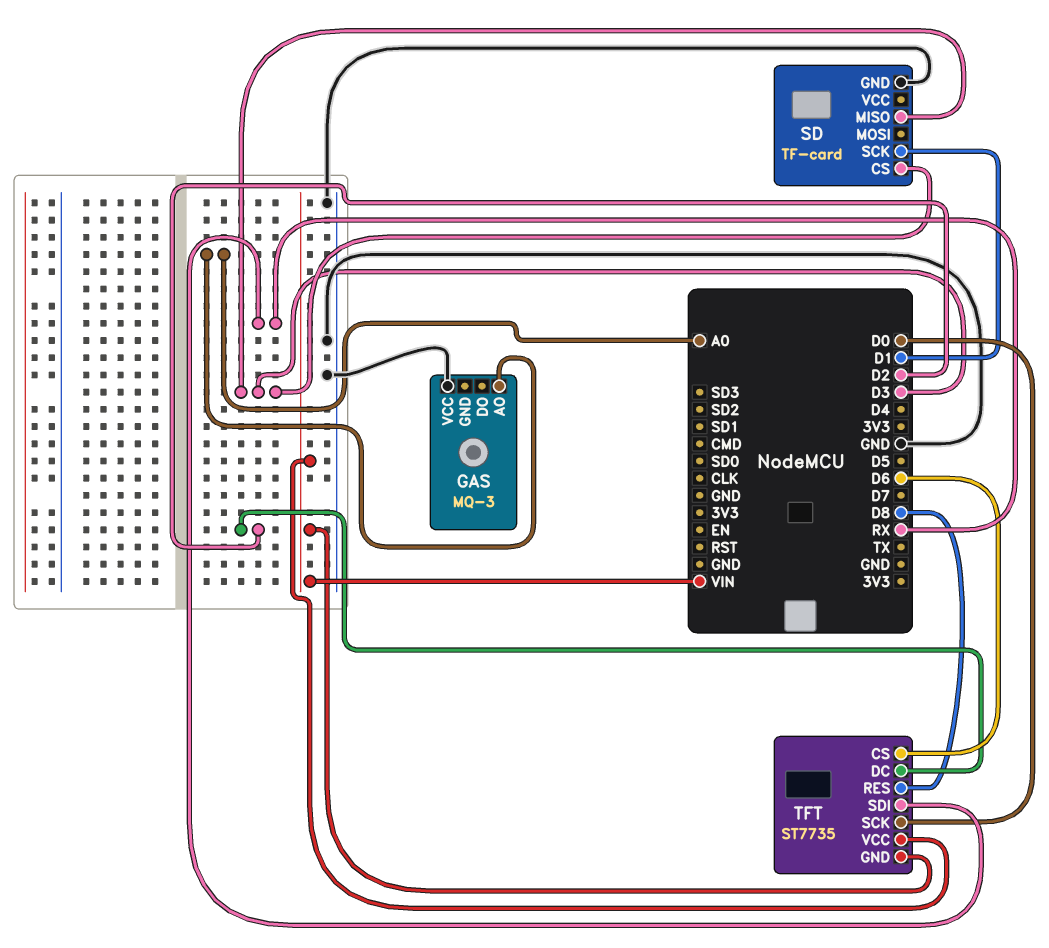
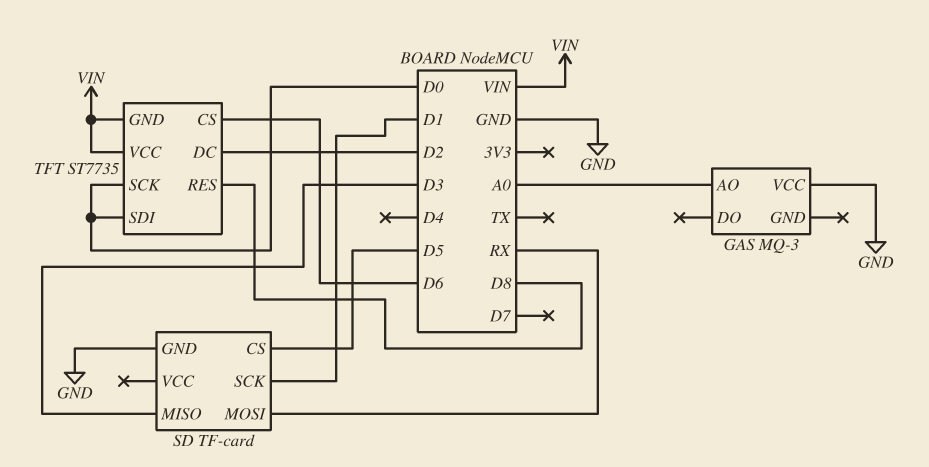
SD pin CS: D3 -> D5
SD pin MOSI: none -> RX
TFT pin SDI: RX -> D0

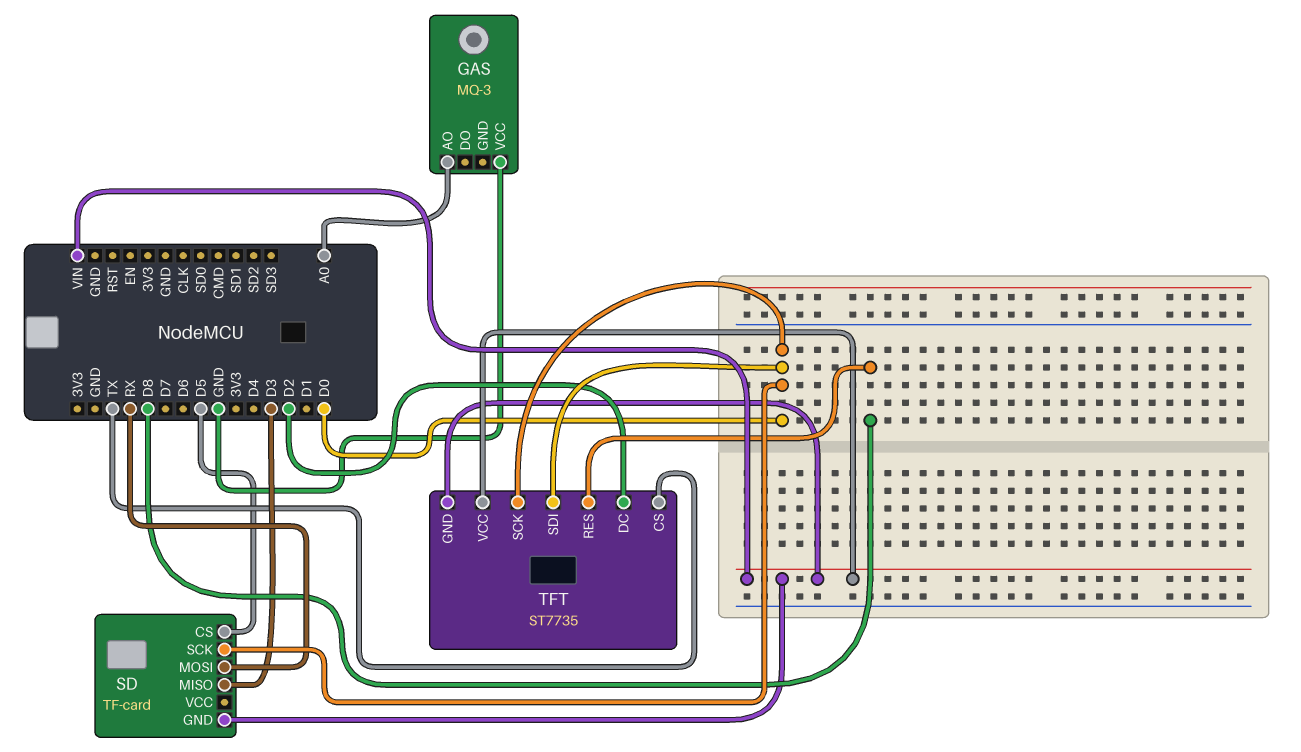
SD pin GND: GND -> VIN
SD pin SCK: D1 -> D0
TFT pin CS: D6 -> TX

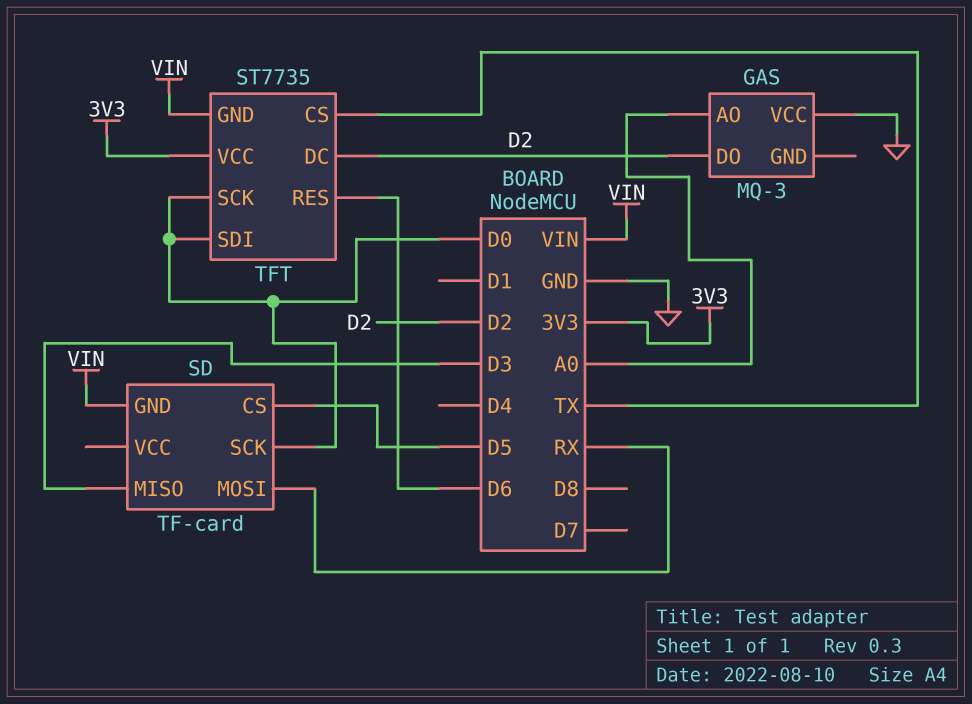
GAS pin DO: none -> D2
TFT pin RES: D8 -> D6
TFT pin VCC: VIN -> 3V3

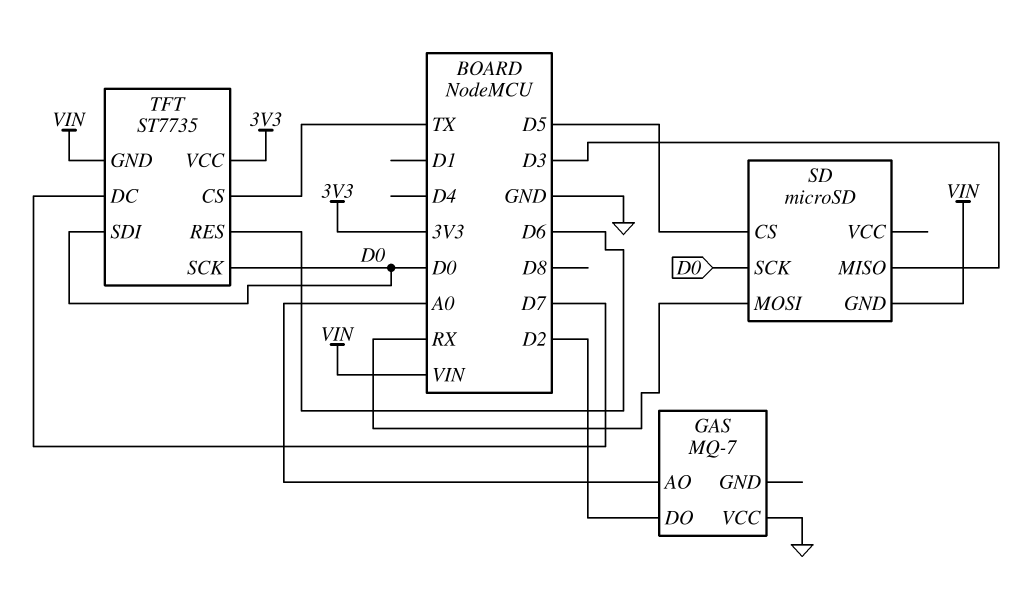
GAS: MQ-3 -> MQ-7
SD: TF-card -> microSD
TFT pin DC: D2 -> D7

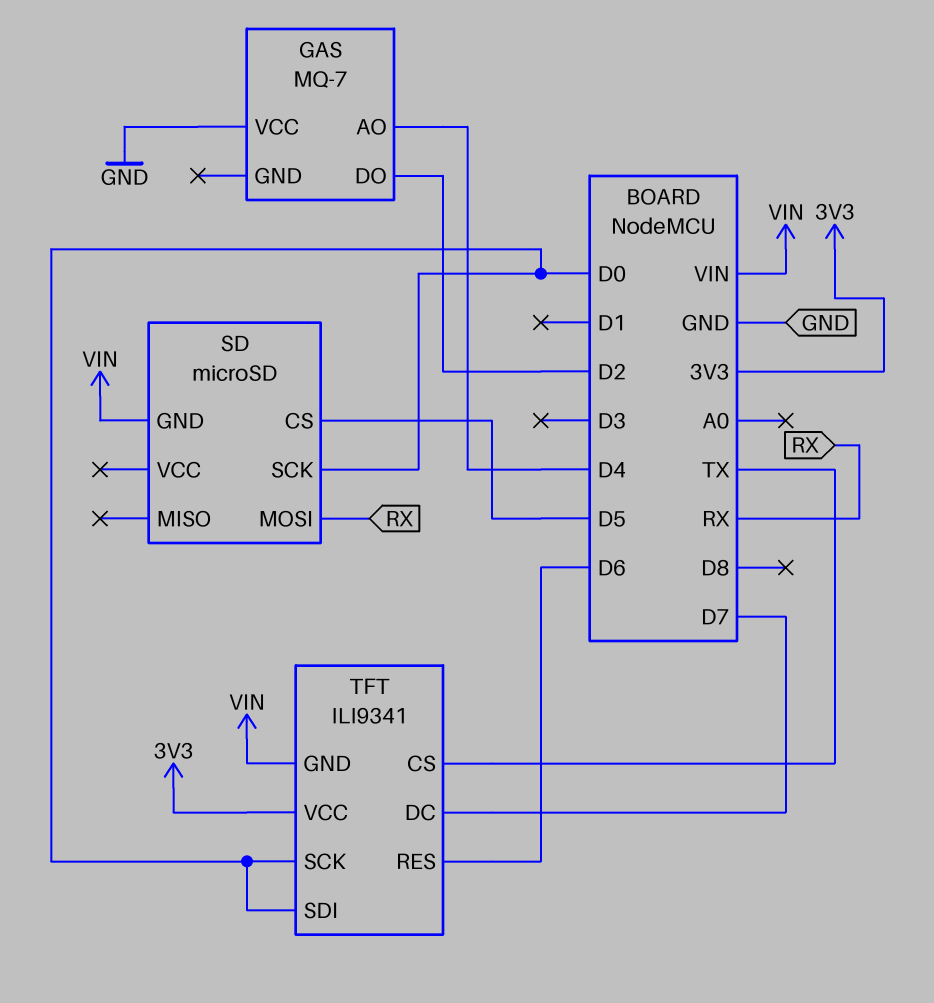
GAS pin AO: A0 -> D4
SD pin MISO: D3 -> none
TFT: ST7735 -> ILI9341

